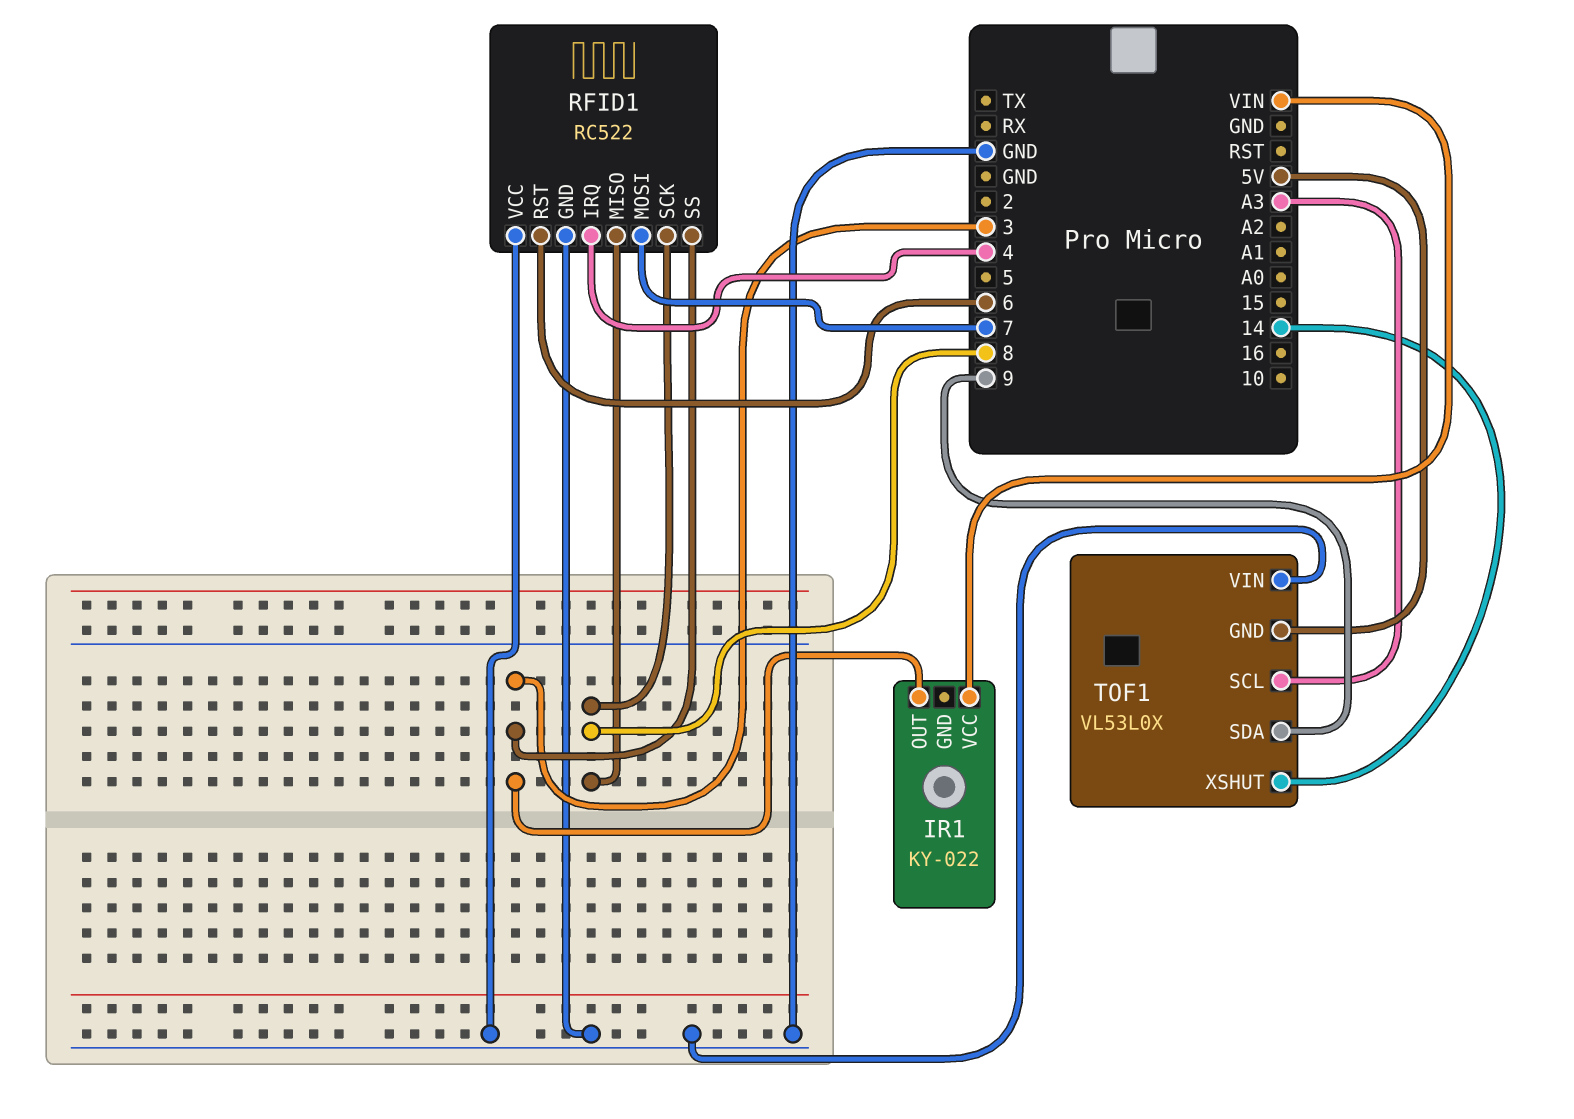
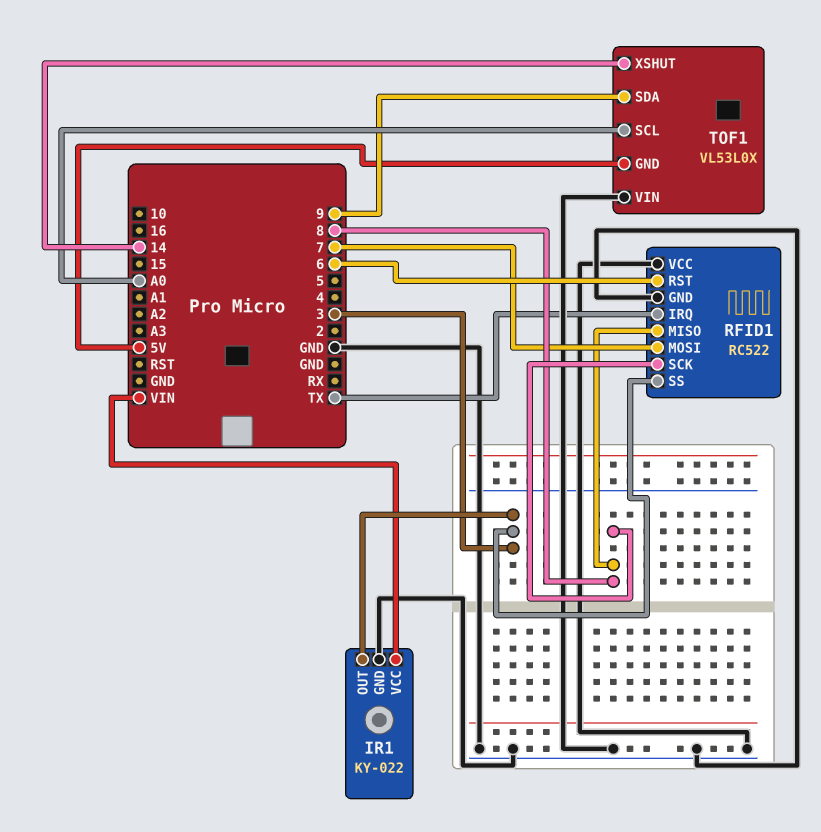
IR1 pin GND: none -> GND
RFID1 pin IRQ: 4 -> TX
TOF1 pin SCL: A3 -> A0

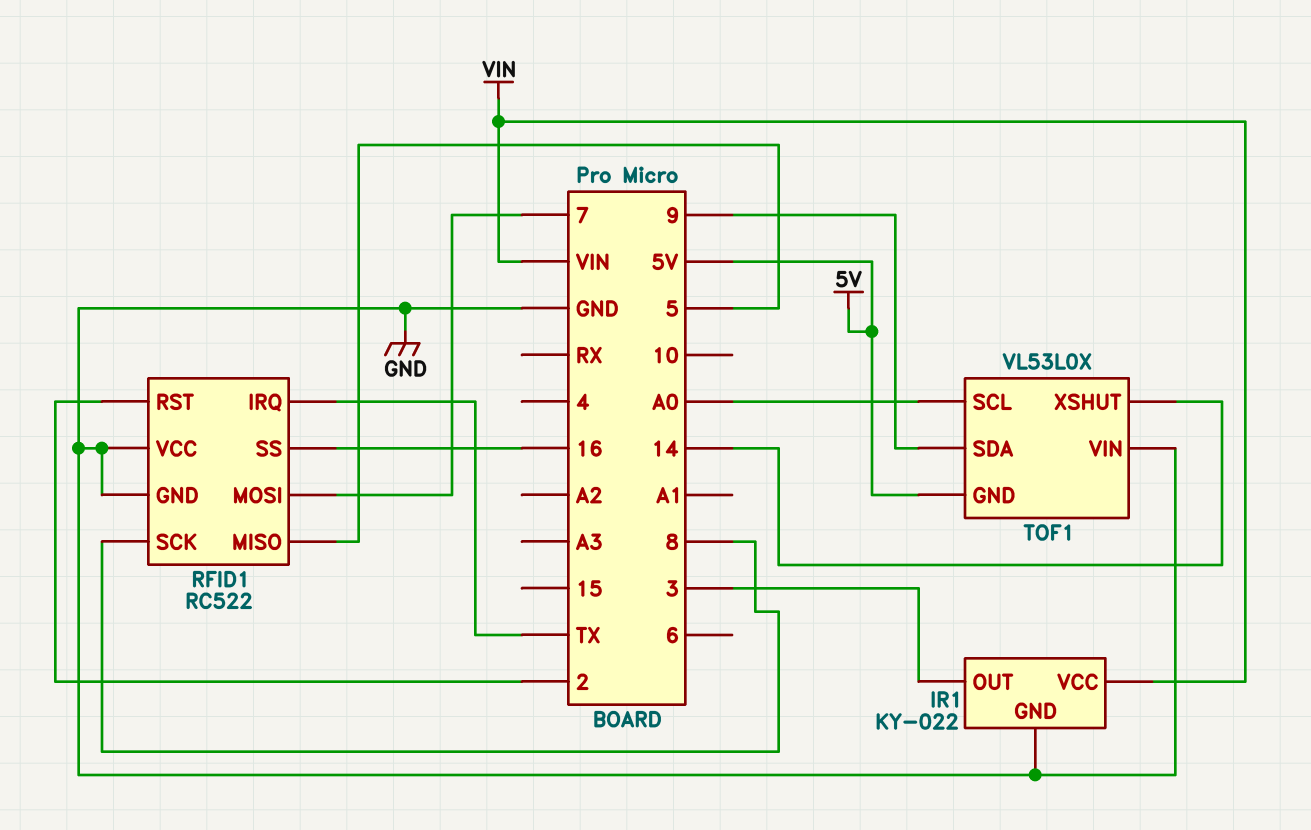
RFID1 pin MISO: 8 -> 5
RFID1 pin RST: 6 -> 2
RFID1 pin SS: 3 -> 16

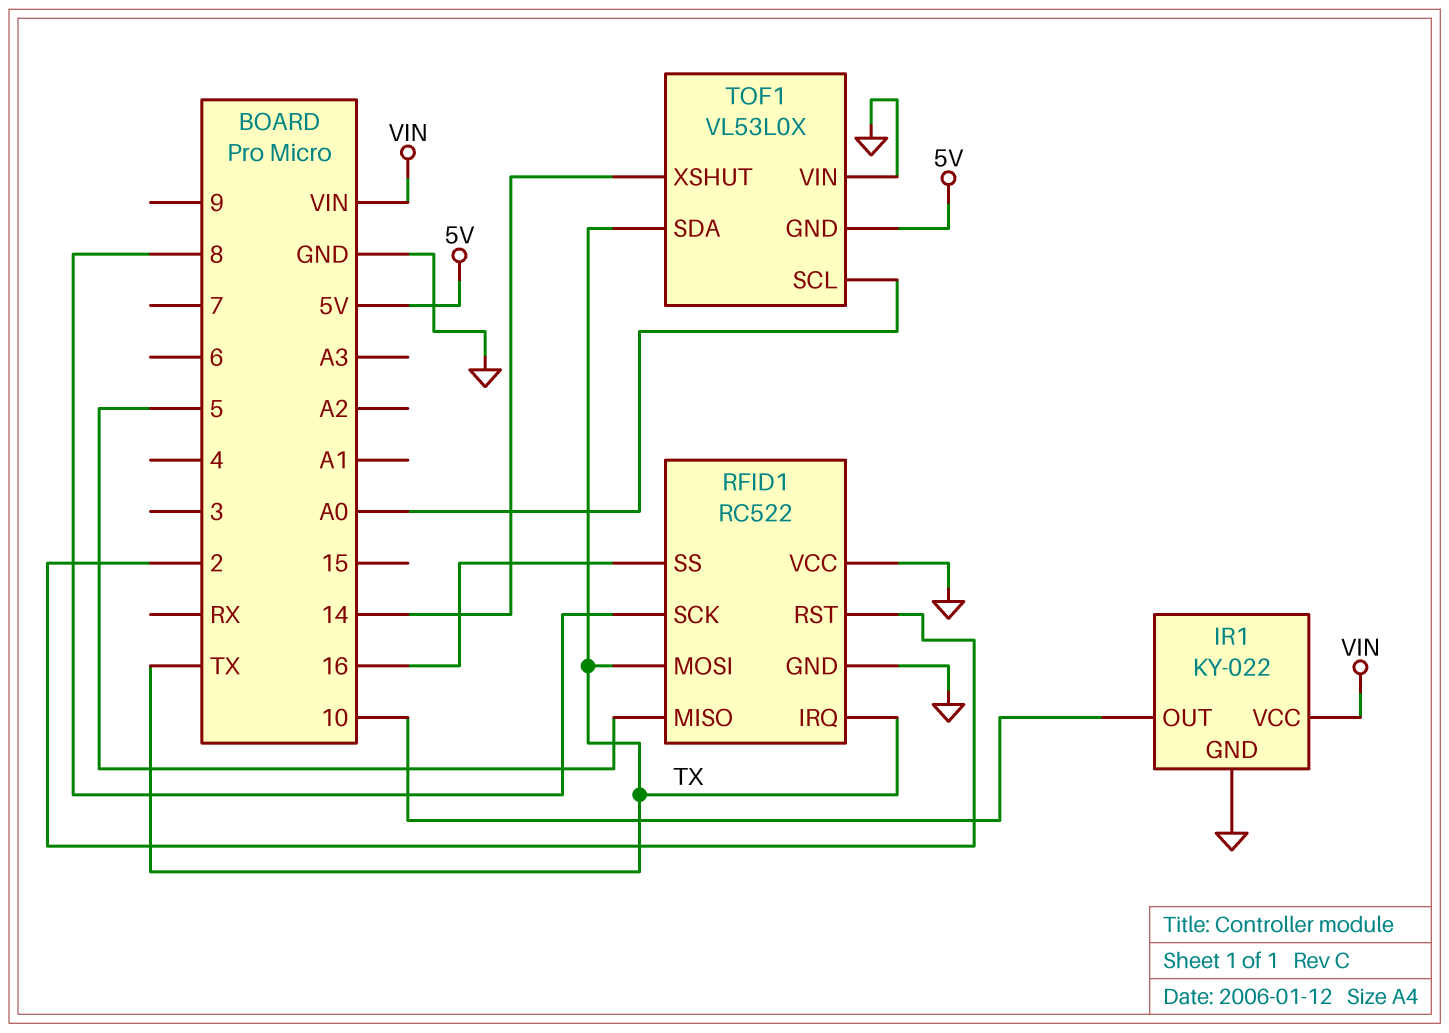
IR1 pin OUT: 3 -> 10
RFID1 pin MOSI: 7 -> TX
TOF1 pin SDA: 9 -> TX

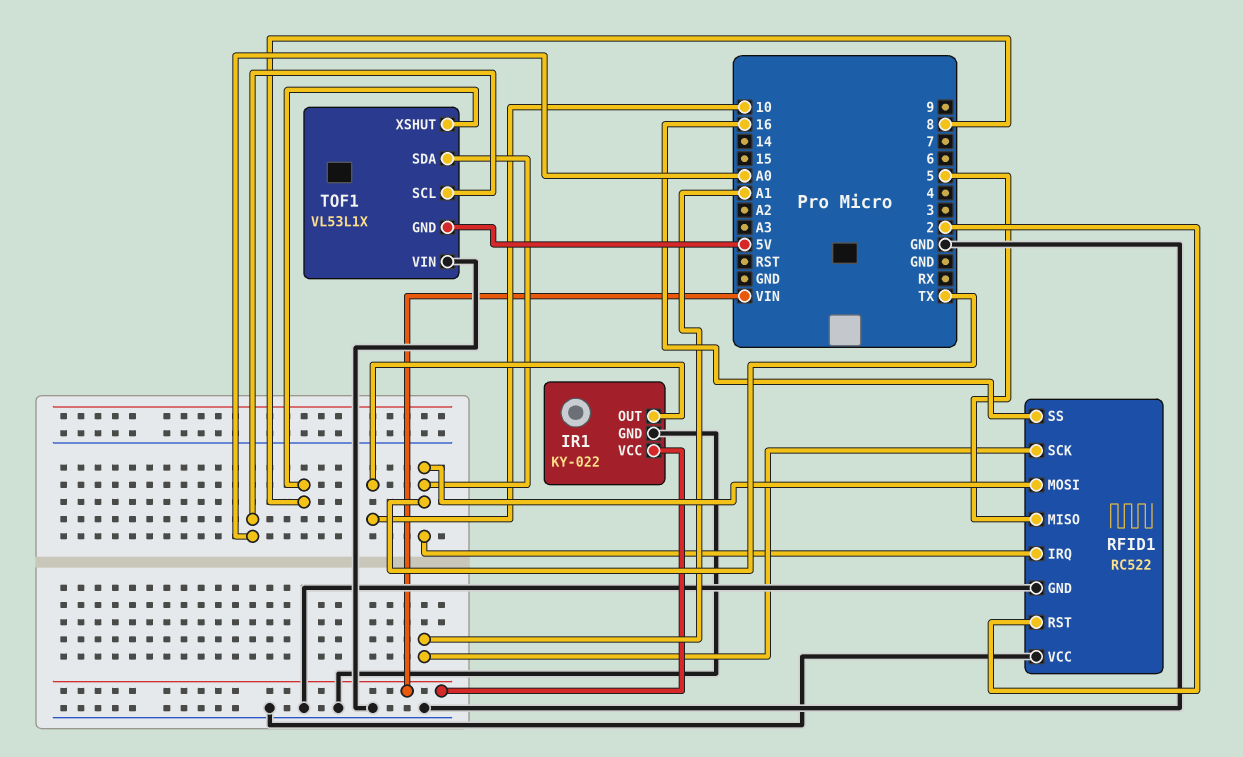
RFID1 pin SCK: 8 -> A1
TOF1: VL53L0X -> VL53L1X
TOF1 pin XSHUT: 14 -> 8

